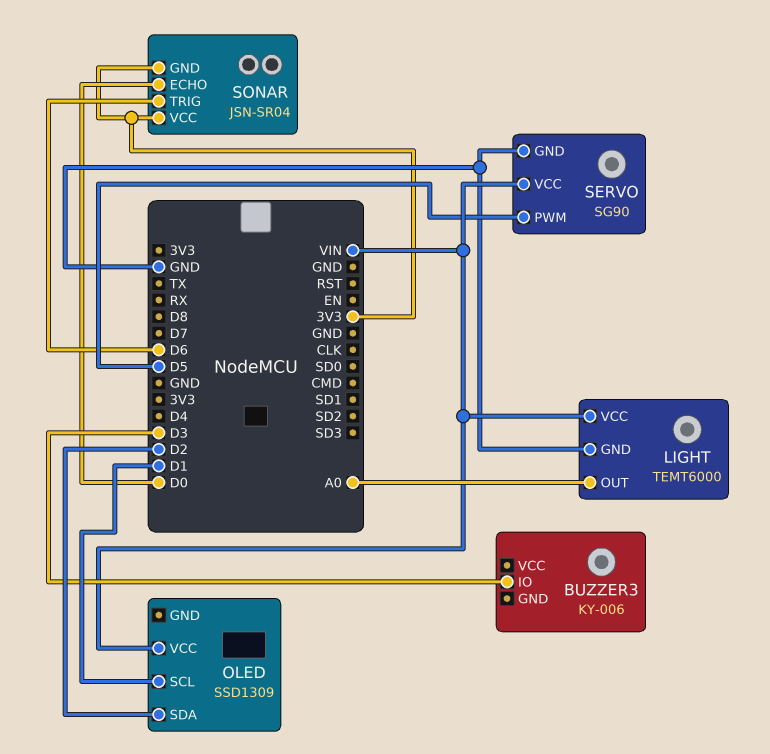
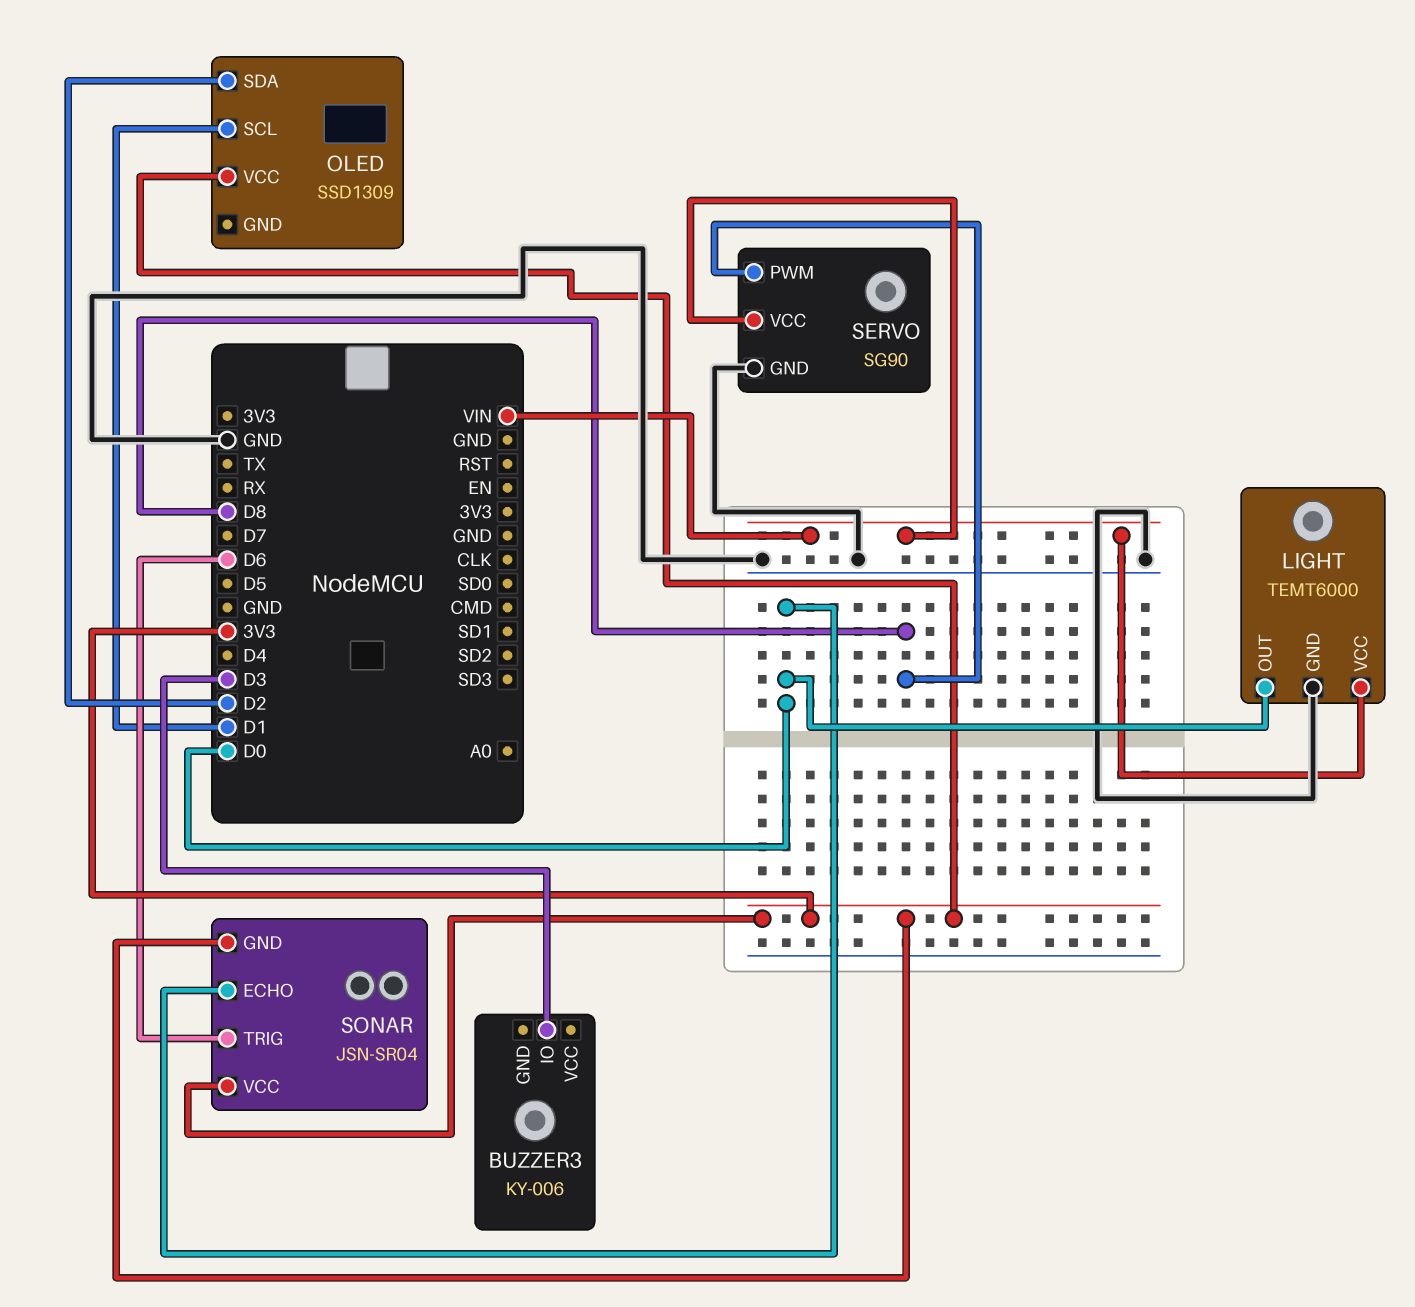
LIGHT pin OUT: A0 -> D0
OLED pin VCC: VIN -> 3V3
SERVO pin PWM: D5 -> D8

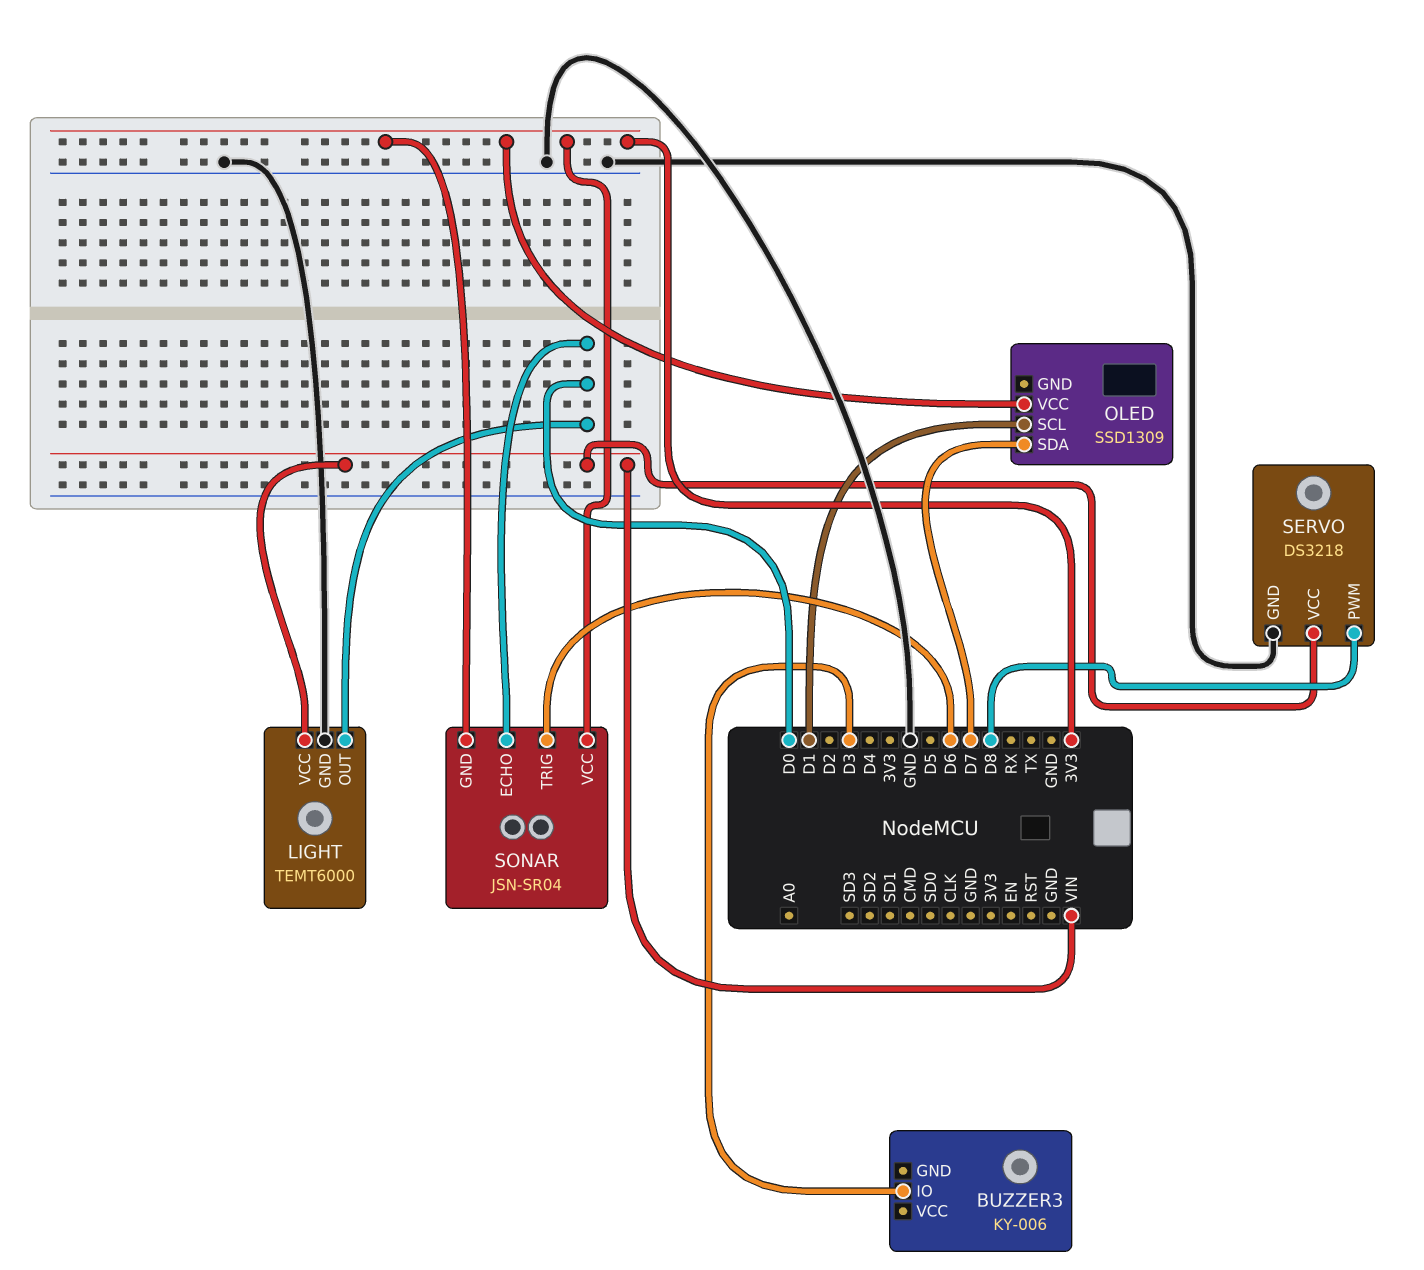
OLED pin SDA: D2 -> D7
SERVO: SG90 -> DS3218

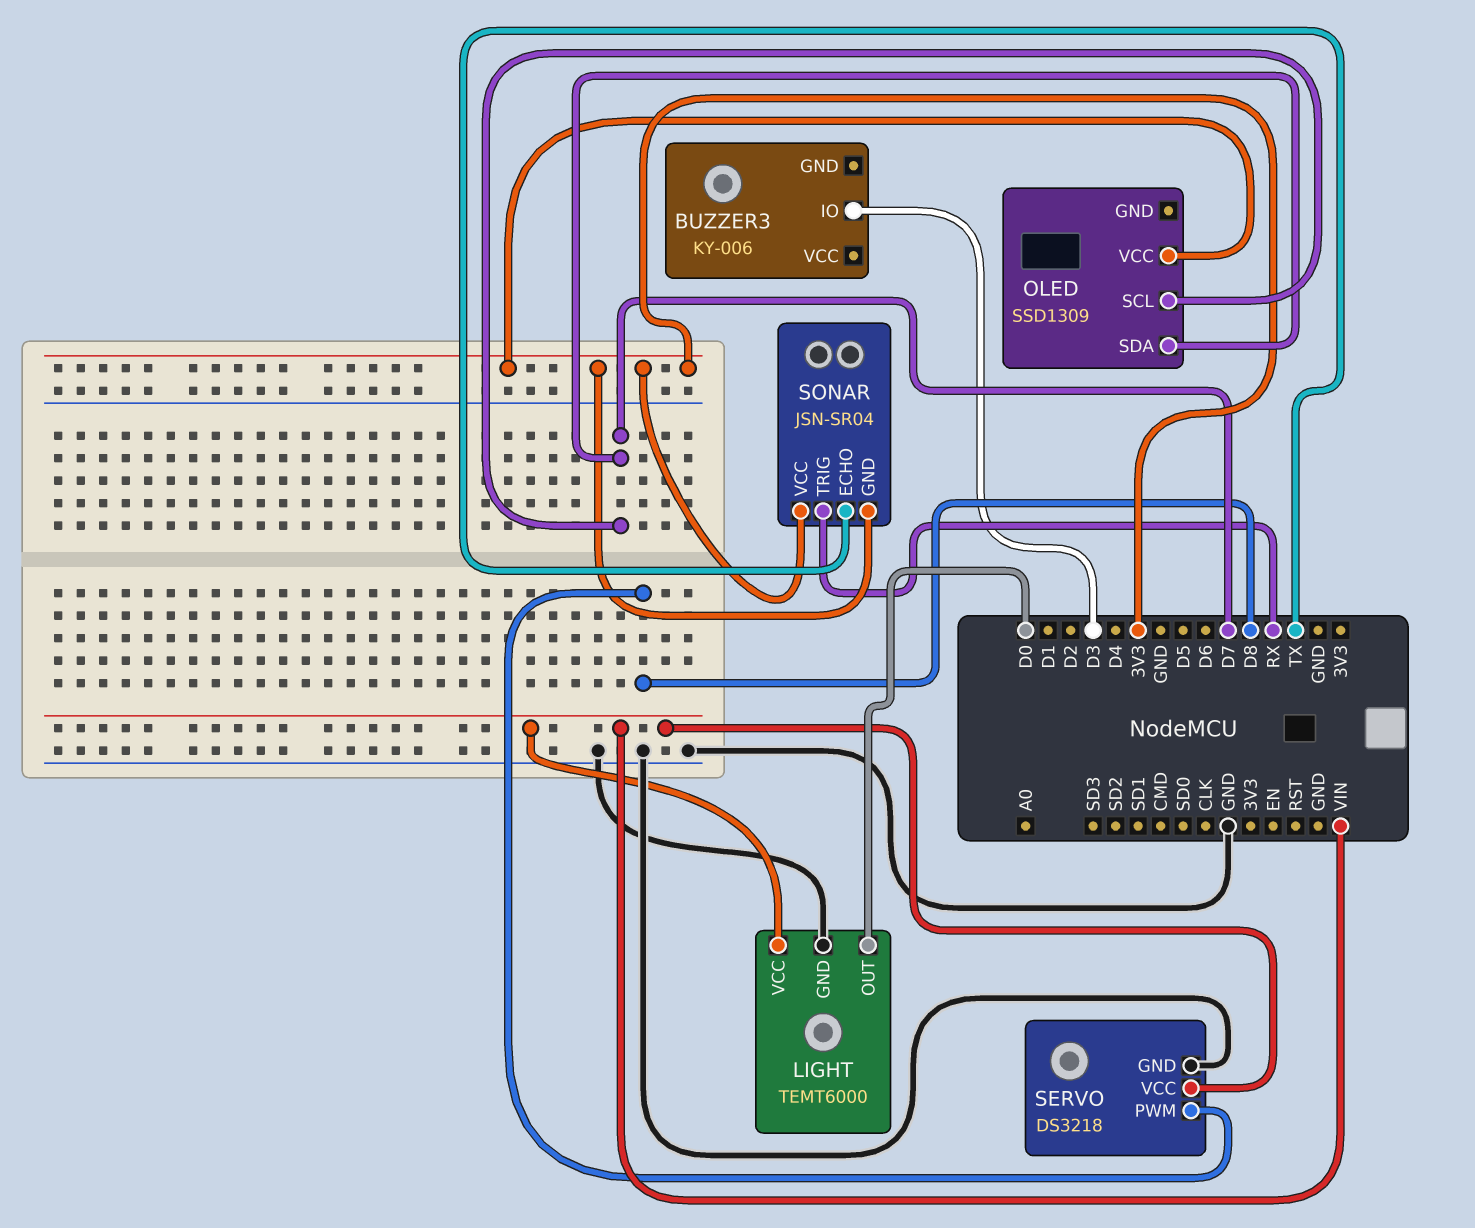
OLED pin SCL: D1 -> D7
SONAR pin ECHO: D0 -> TX
SONAR pin TRIG: D6 -> RX

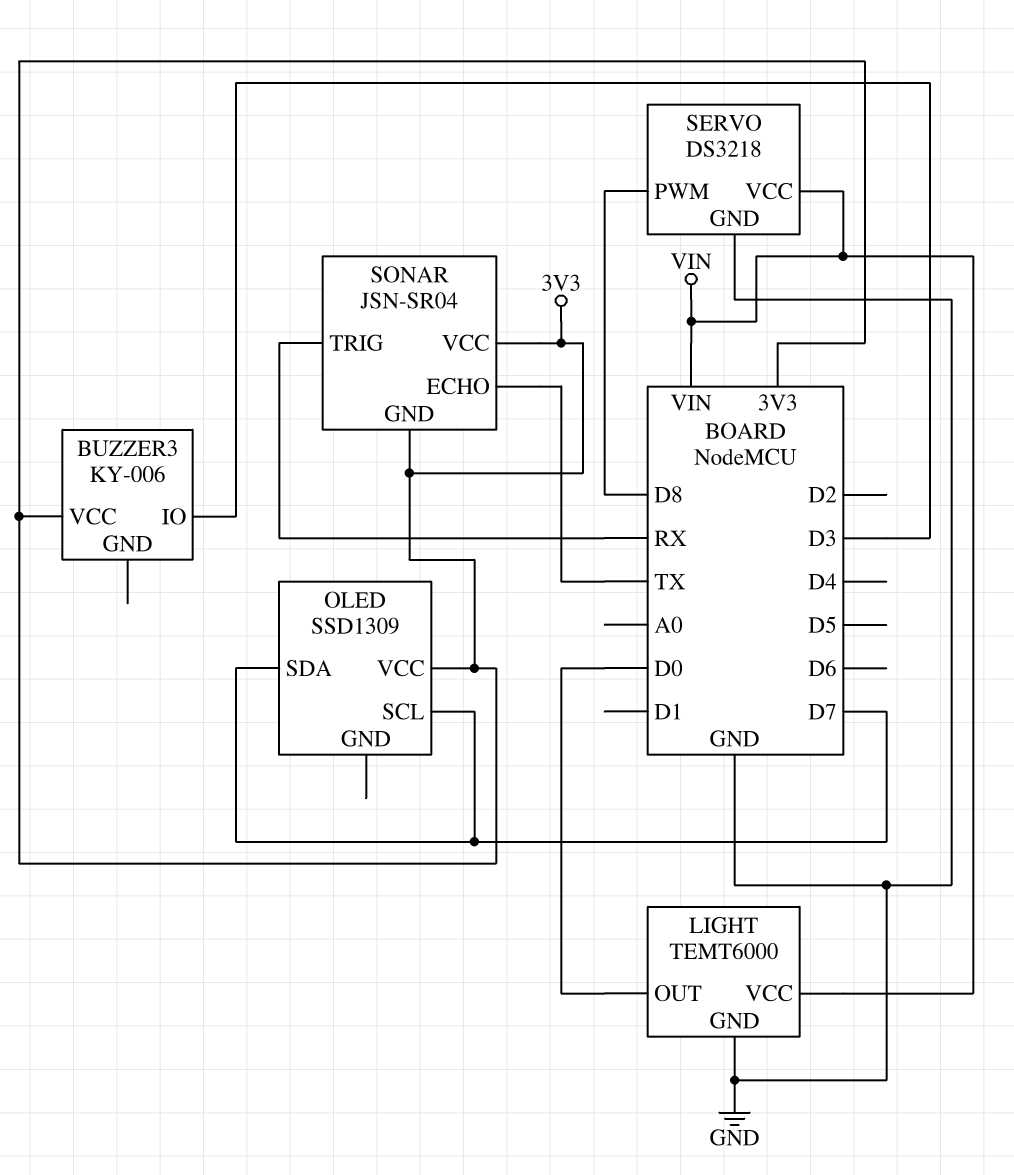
BUZZER3 pin VCC: none -> 3V3

